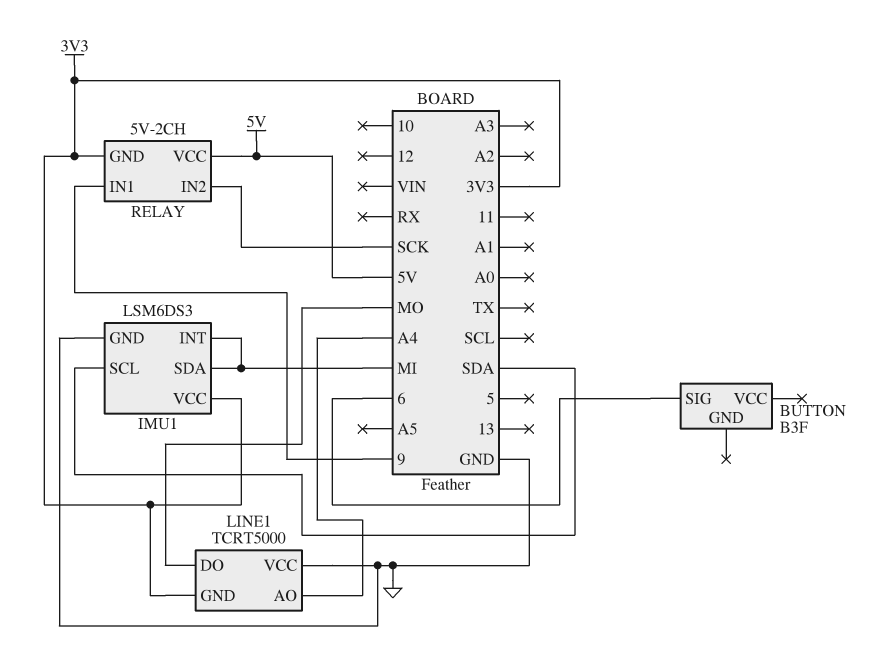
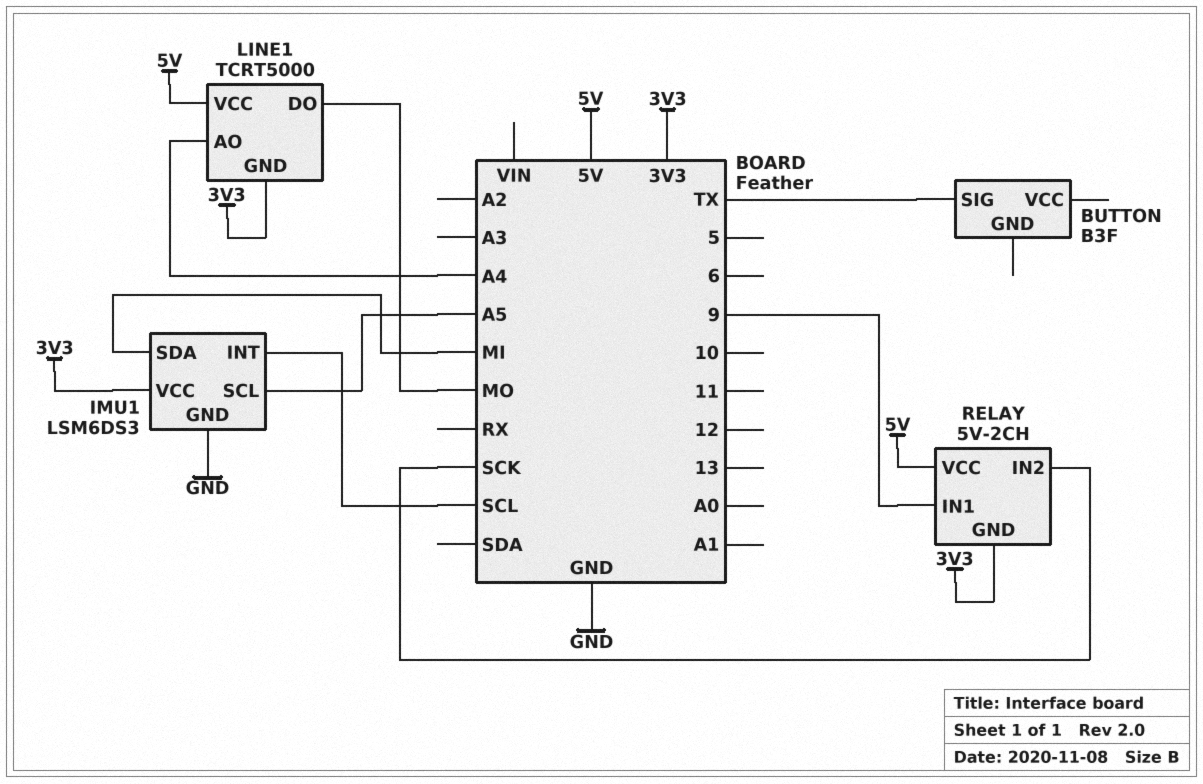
BUTTON pin SIG: 6 -> TX
IMU1 pin INT: MI -> SCL
IMU1 pin SCL: SDA -> A5
LINE1 pin VCC: GND -> 5V

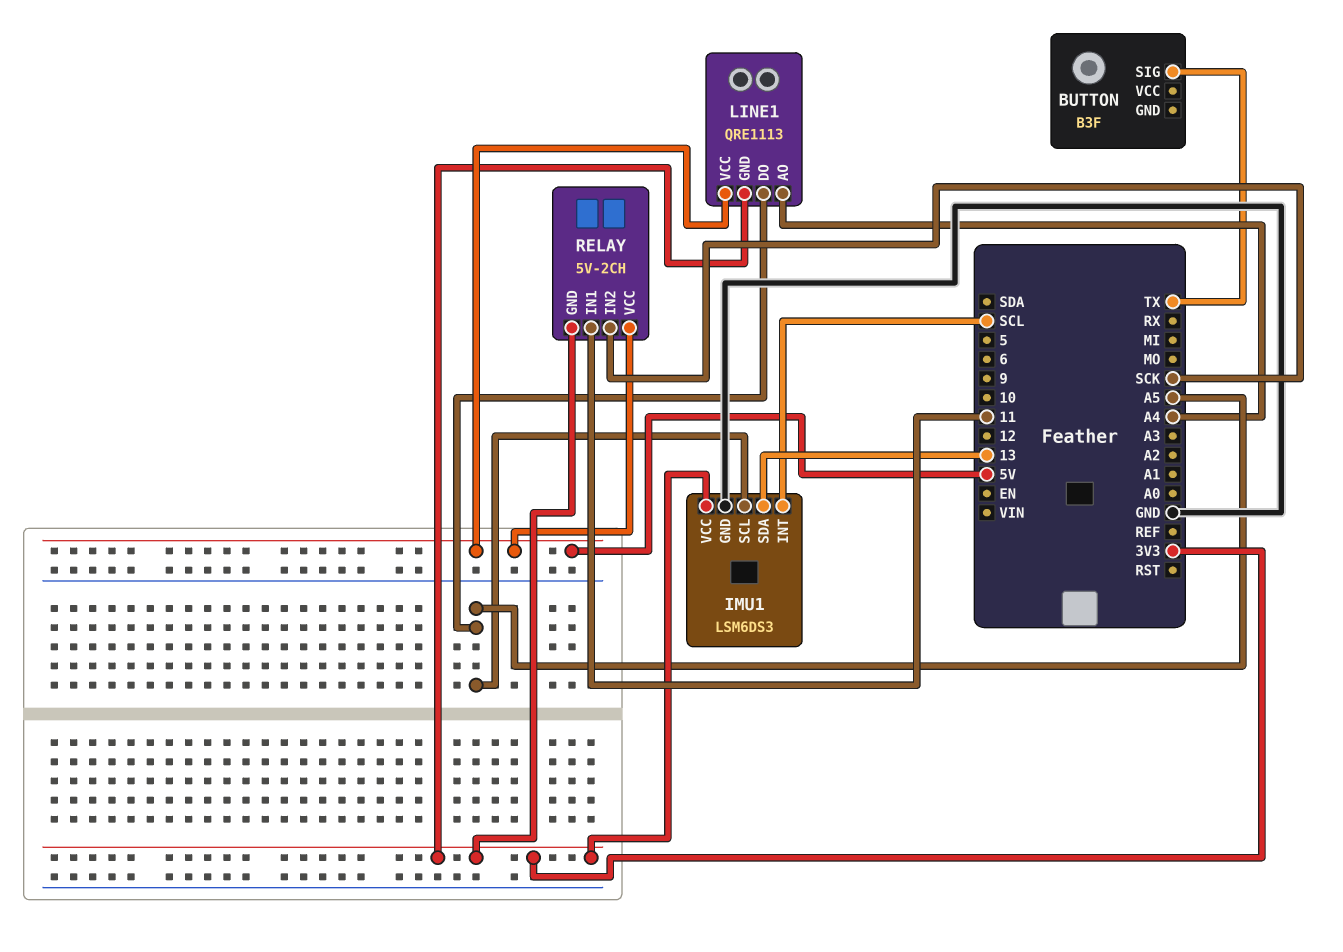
IMU1 pin SDA: MI -> 13
LINE1: TCRT5000 -> QRE1113
LINE1 pin DO: MO -> A5
RELAY pin IN1: 9 -> 11

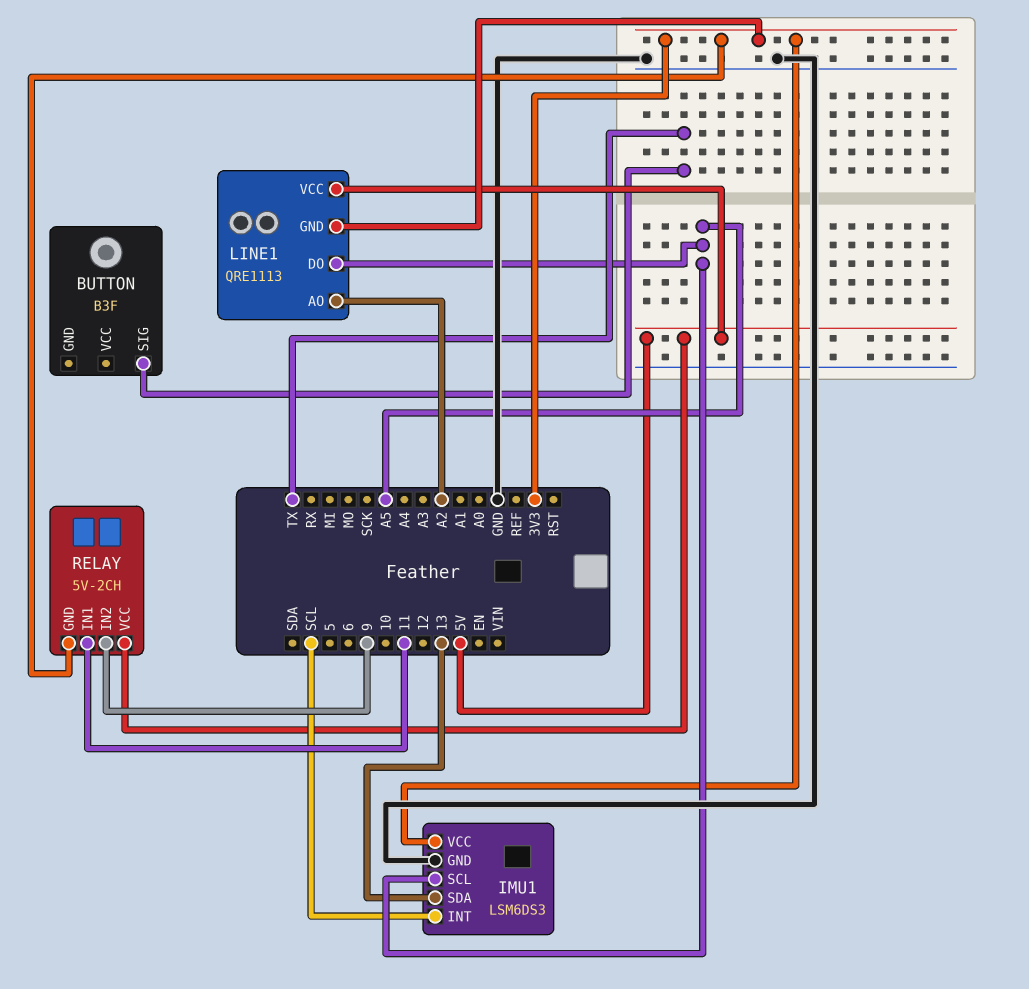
LINE1 pin AO: A4 -> A2
RELAY pin IN2: SCK -> 9

